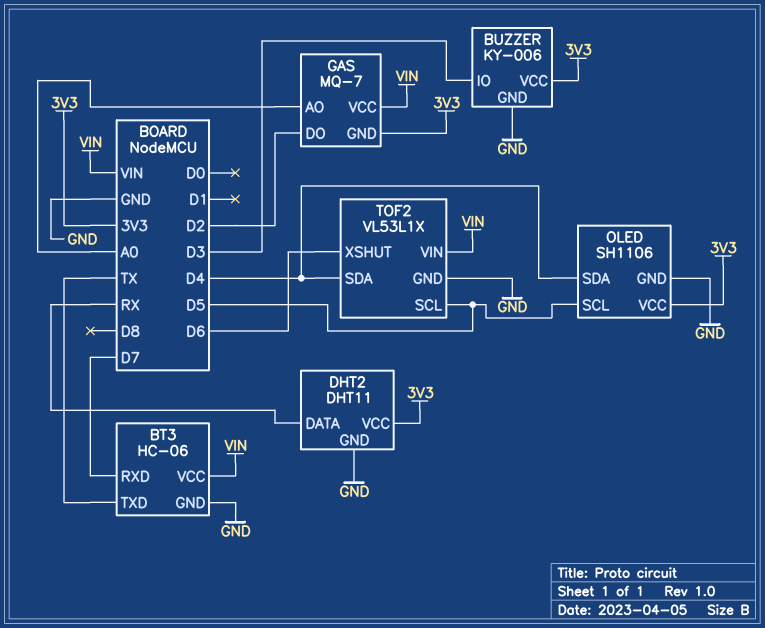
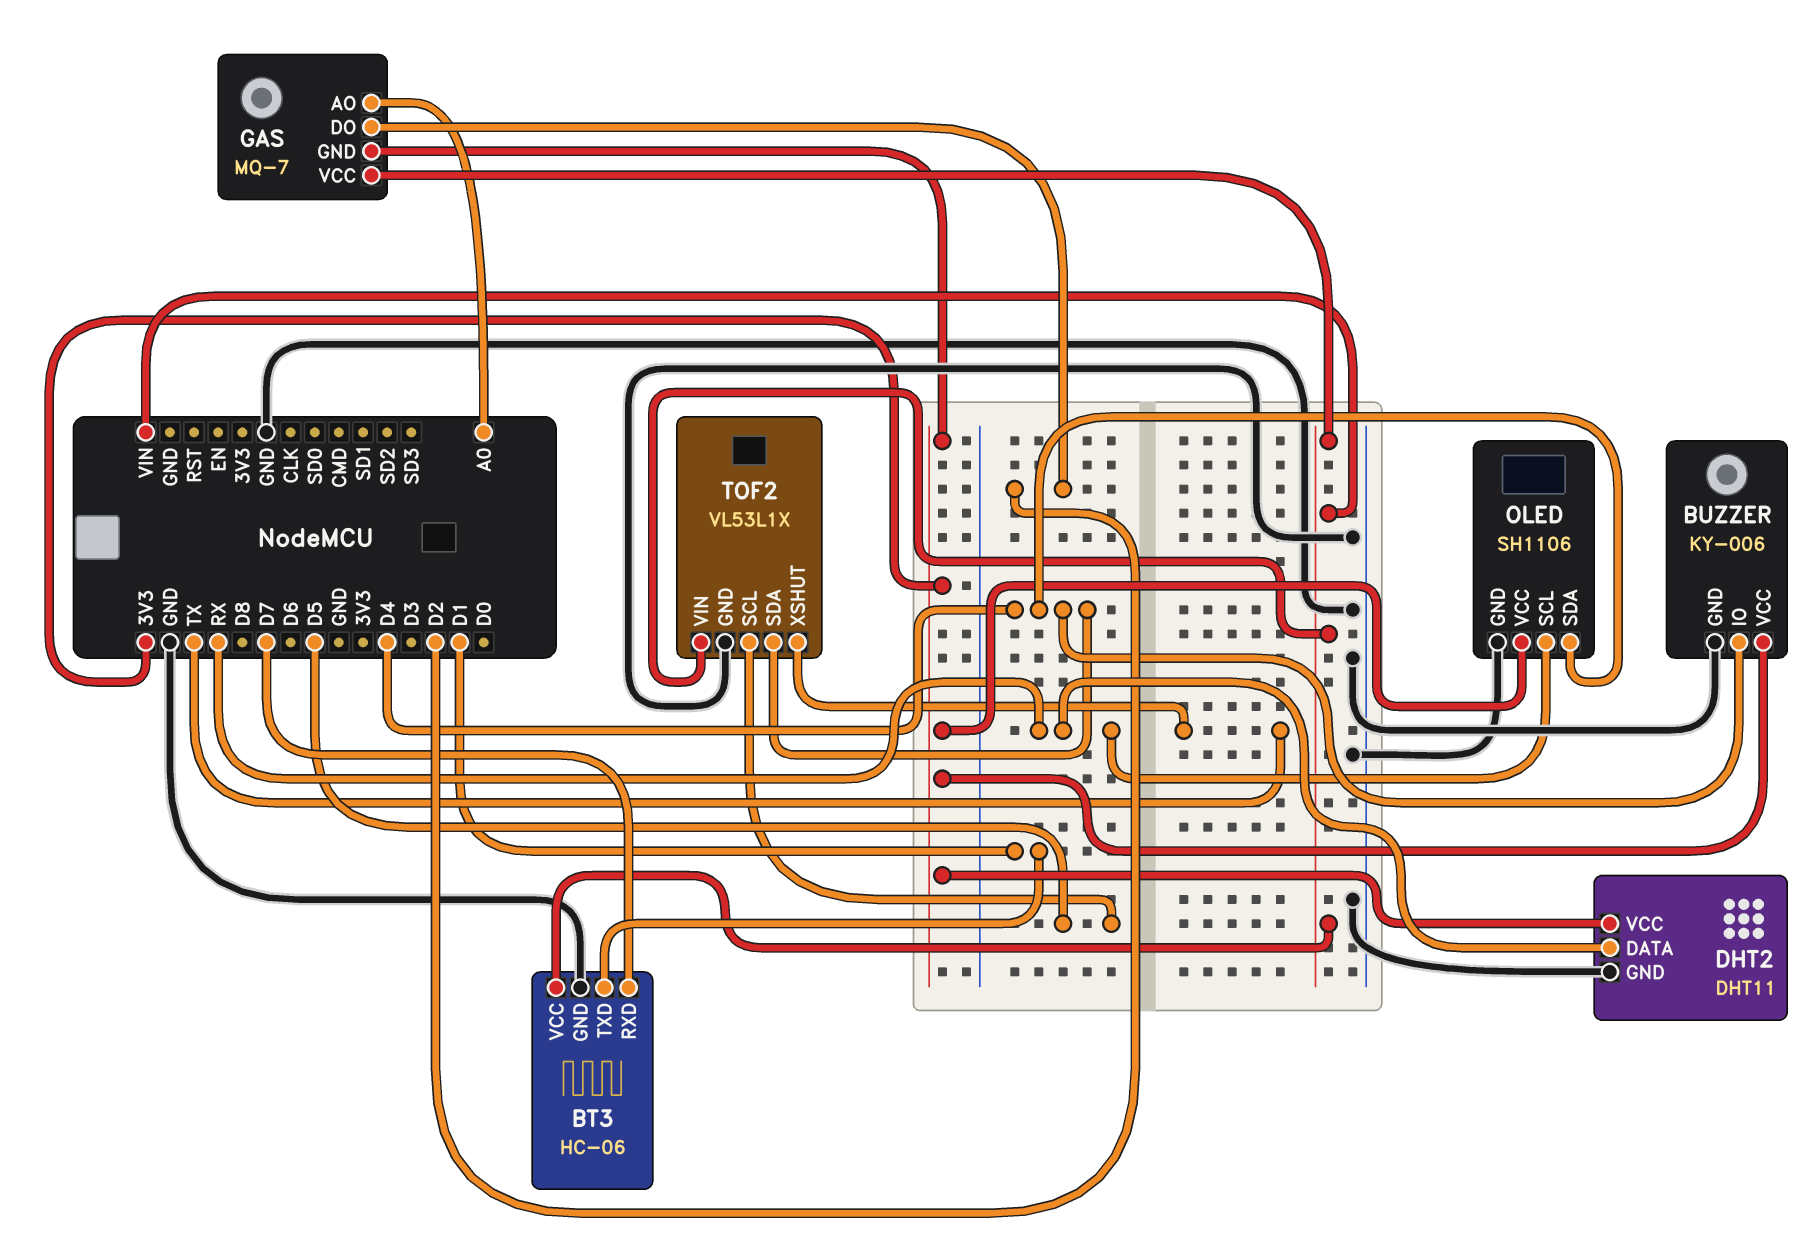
BT3 pin TXD: TX -> D1
BUZZER pin IO: D3 -> D4
OLED pin SCL: D5 -> RX
TOF2 pin XSHUT: D6 -> TX

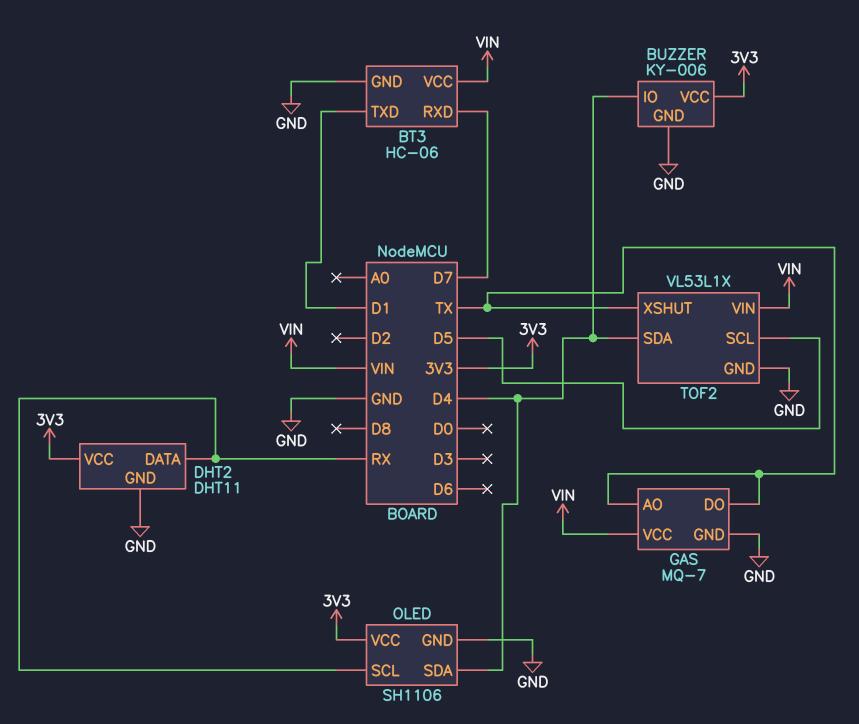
GAS pin AO: A0 -> TX
GAS pin DO: D2 -> TX
GAS pin GND: 3V3 -> GND

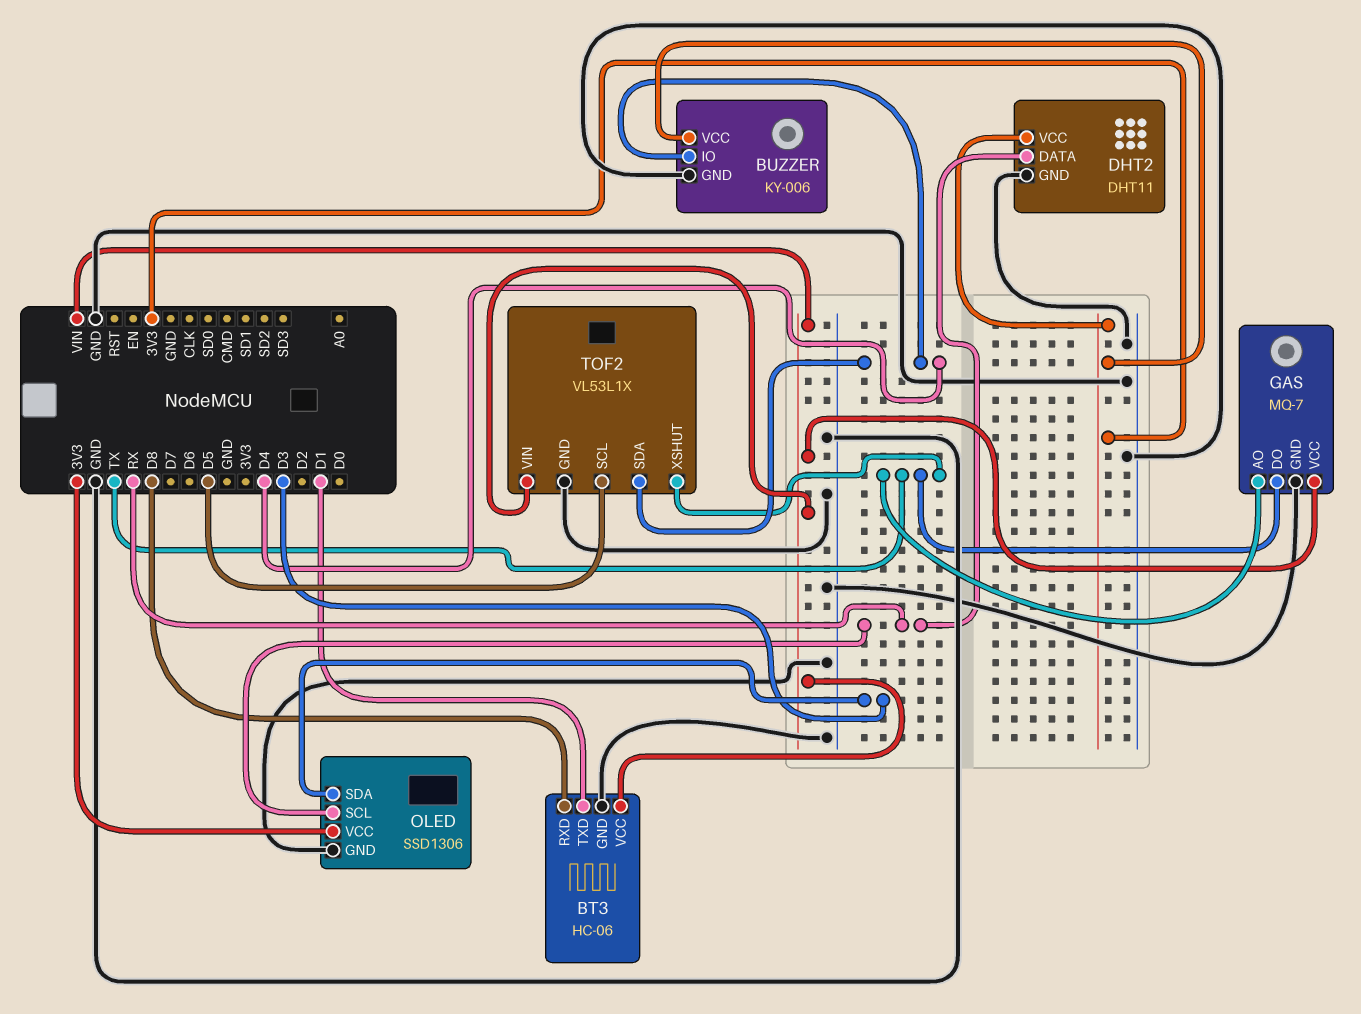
BT3 pin RXD: D7 -> D8
OLED: SH1106 -> SSD1306
OLED pin SDA: D4 -> D3

